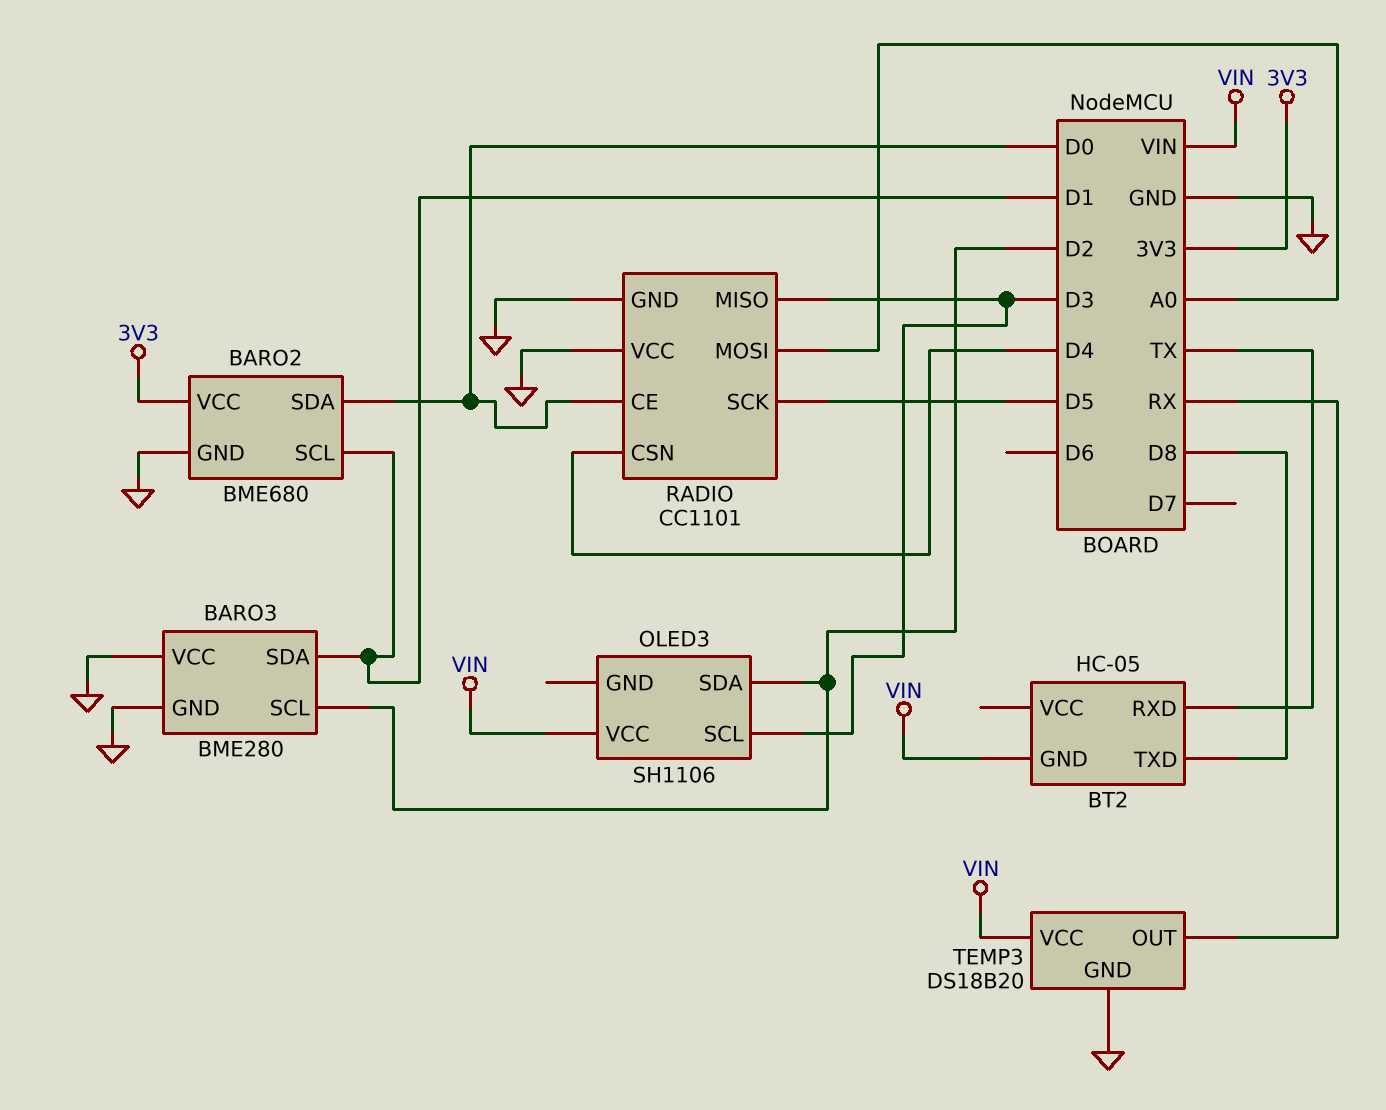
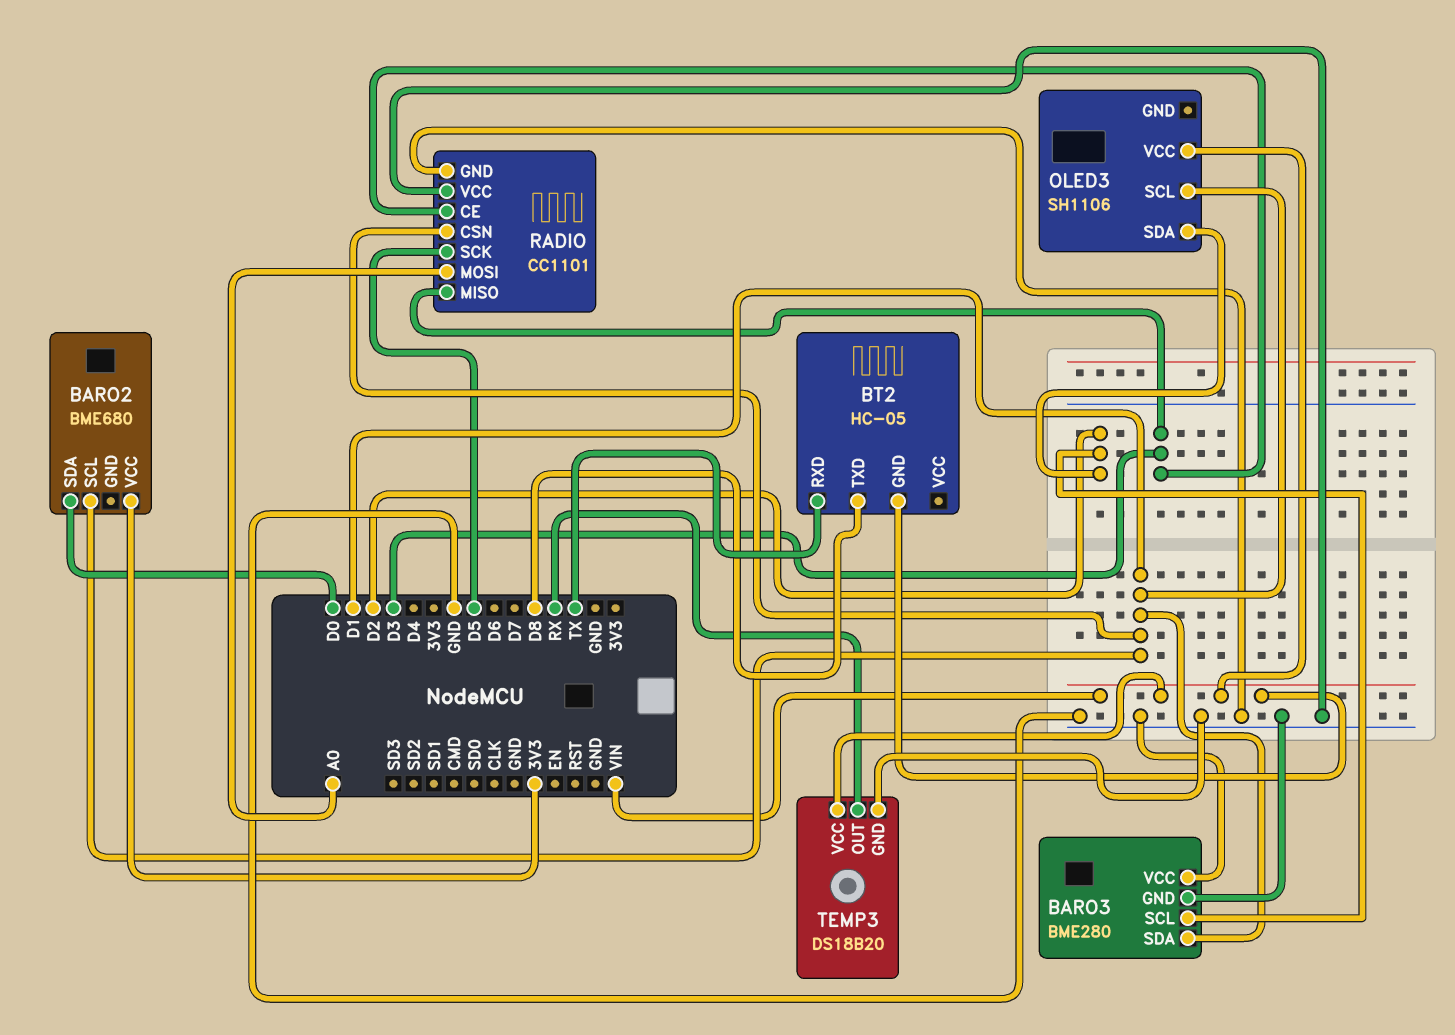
BARO2 pin GND: GND -> none
OLED3 pin SCL: D3 -> D1
RADIO pin CE: D0 -> D3
RADIO pin CSN: D4 -> D1

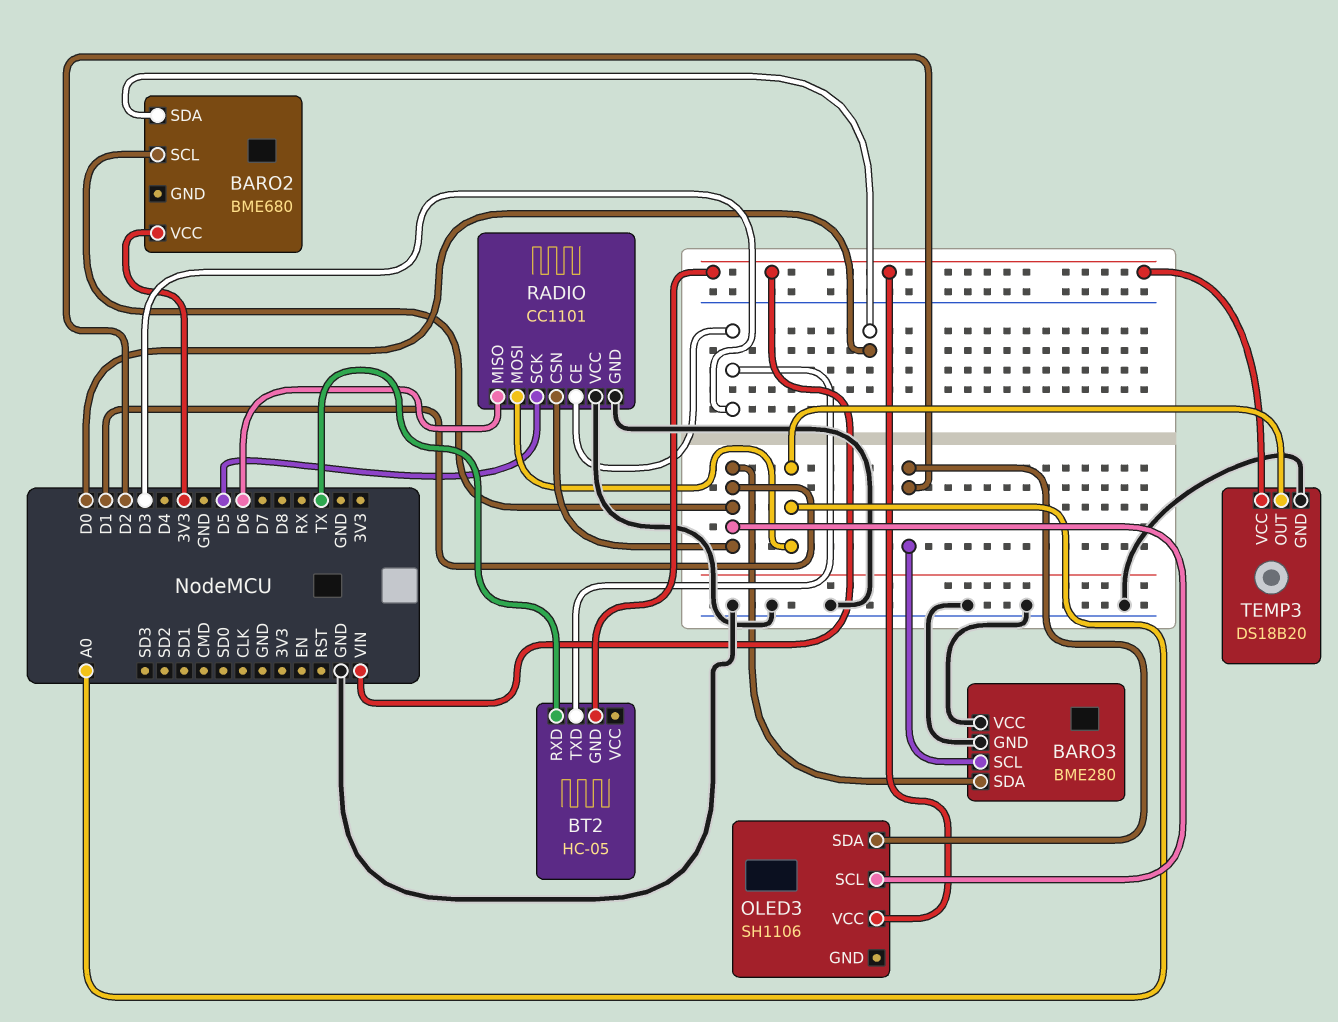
BT2 pin TXD: D8 -> D3
RADIO pin MISO: D3 -> D6
TEMP3 pin OUT: RX -> A0

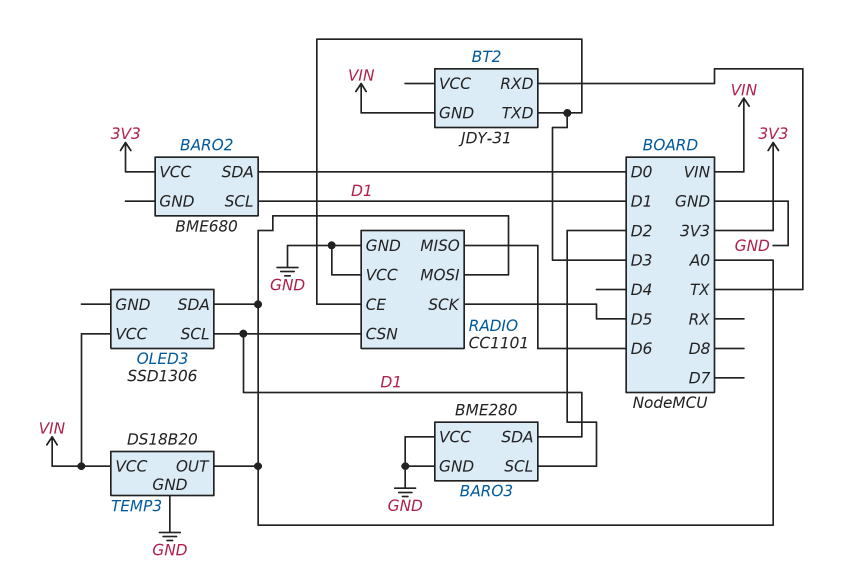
BT2: HC-05 -> JDY-31
OLED3: SH1106 -> SSD1306
OLED3 pin SDA: D2 -> A0

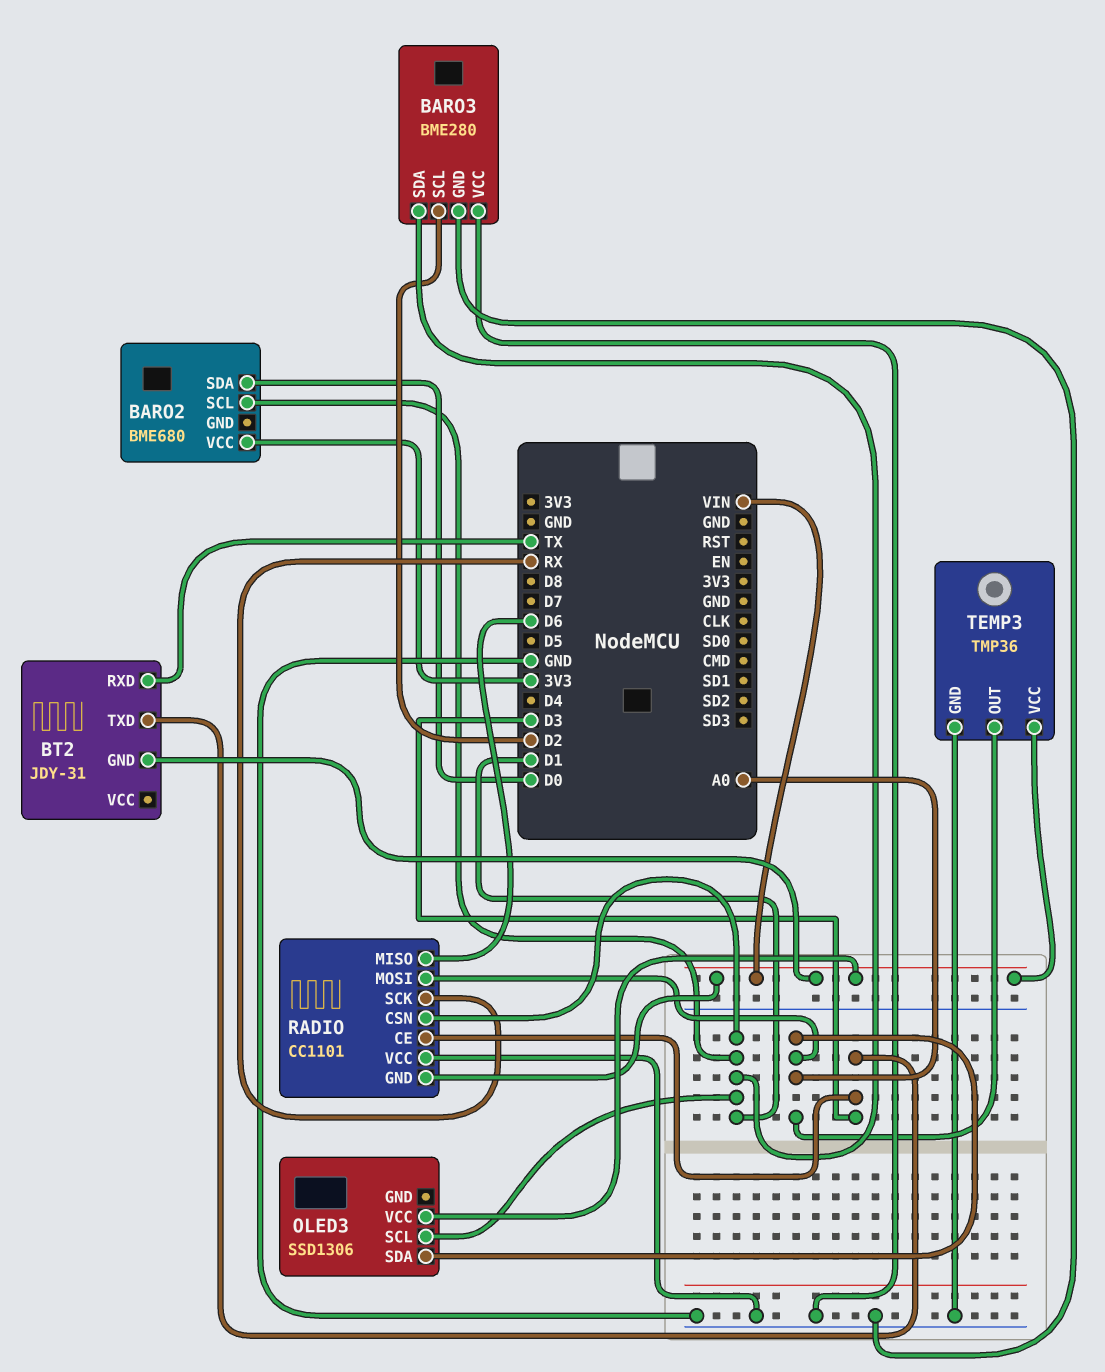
RADIO pin GND: GND -> VIN
RADIO pin SCK: D5 -> RX
TEMP3: DS18B20 -> TMP36

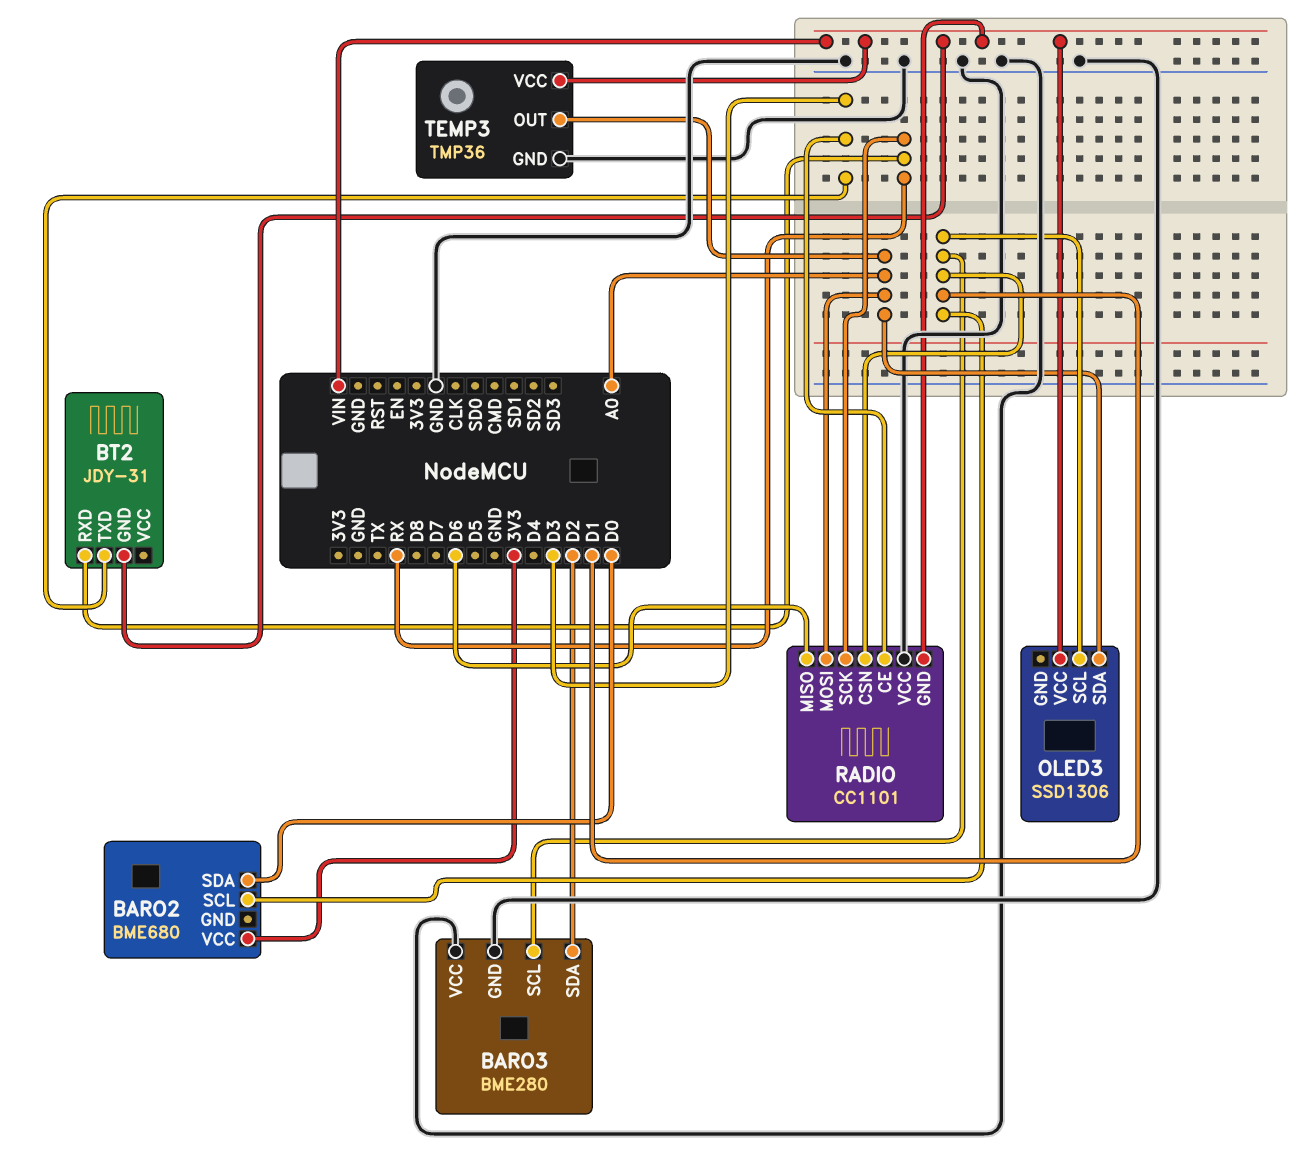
BARO3 pin SCL: D2 -> D1
BARO3 pin SDA: D1 -> D2
BT2 pin RXD: TX -> RX

